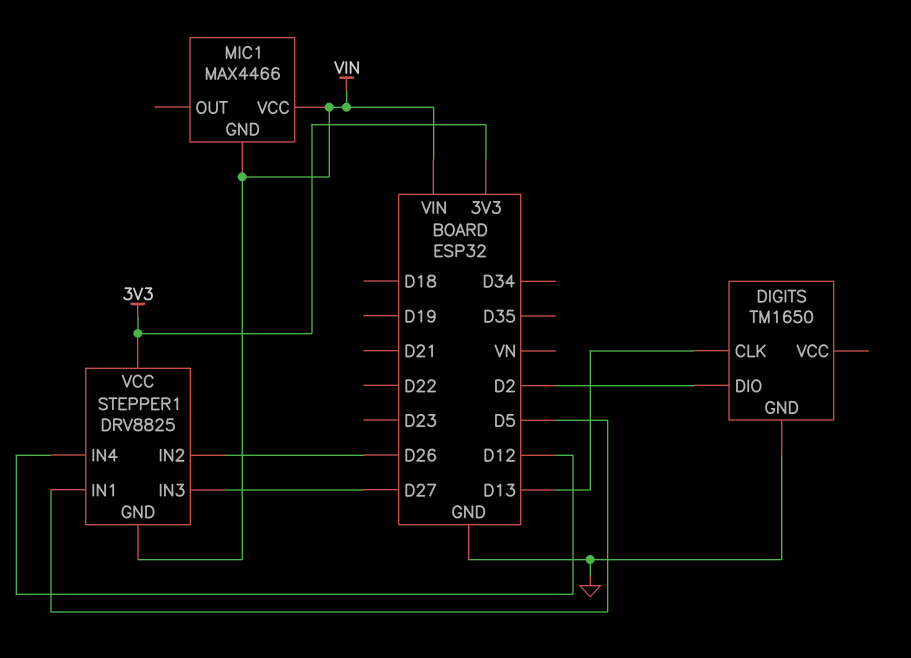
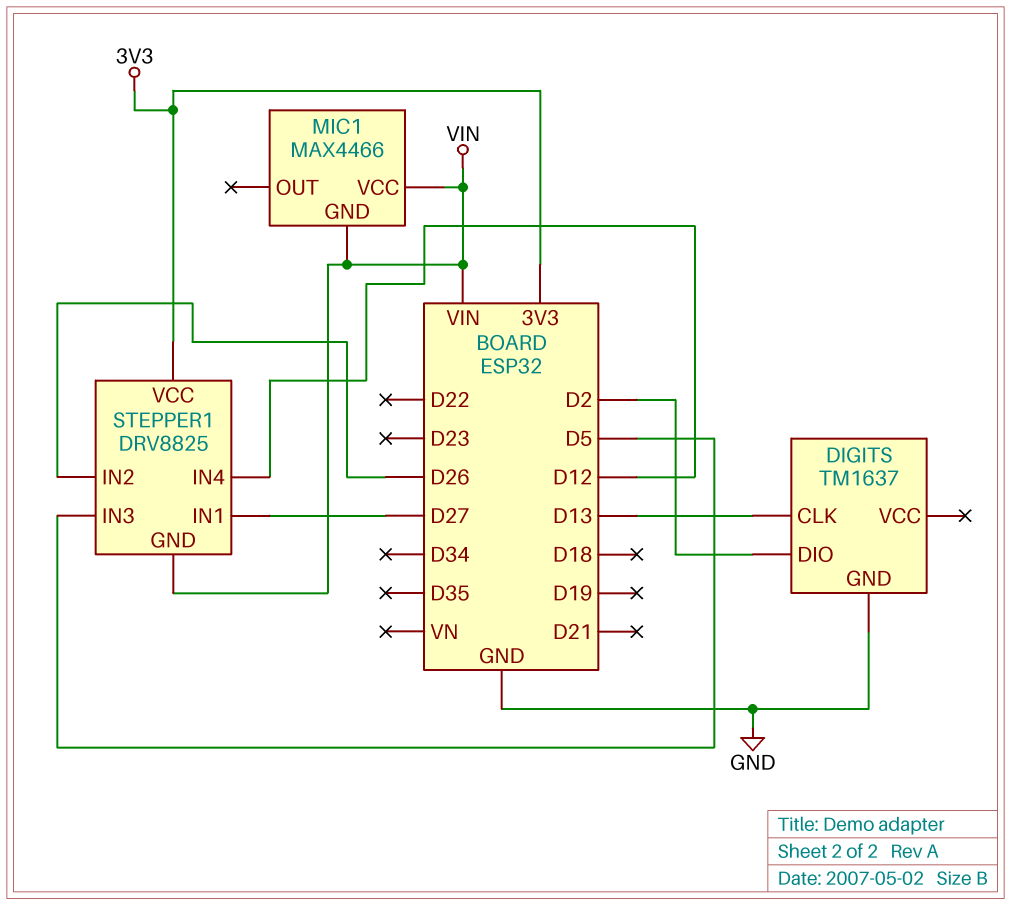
DIGITS: TM1650 -> TM1637
STEPPER1 pin IN1: D5 -> D27
STEPPER1 pin IN3: D27 -> D5

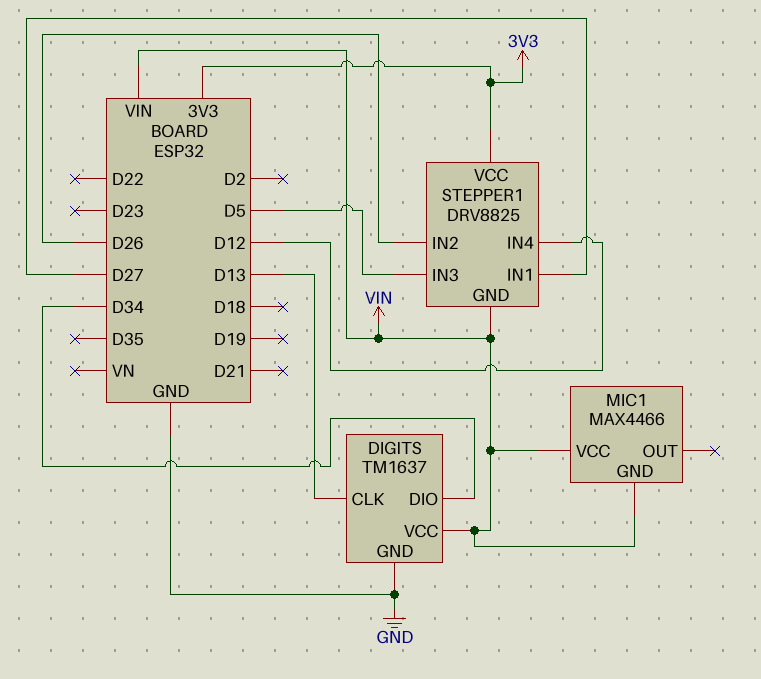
DIGITS pin DIO: D2 -> D34
DIGITS pin VCC: none -> VIN

